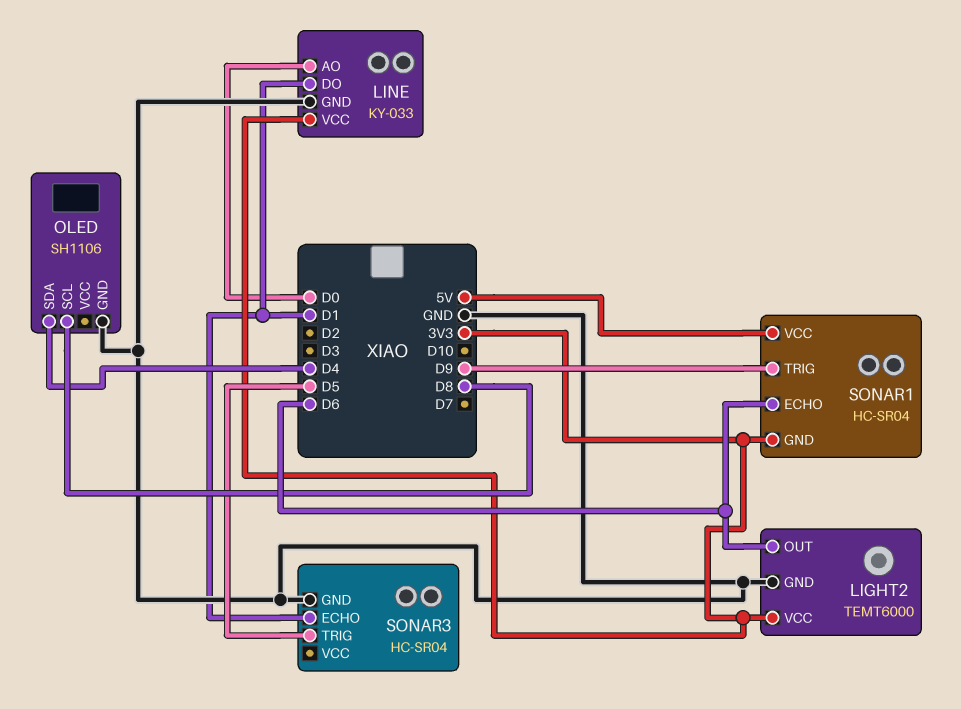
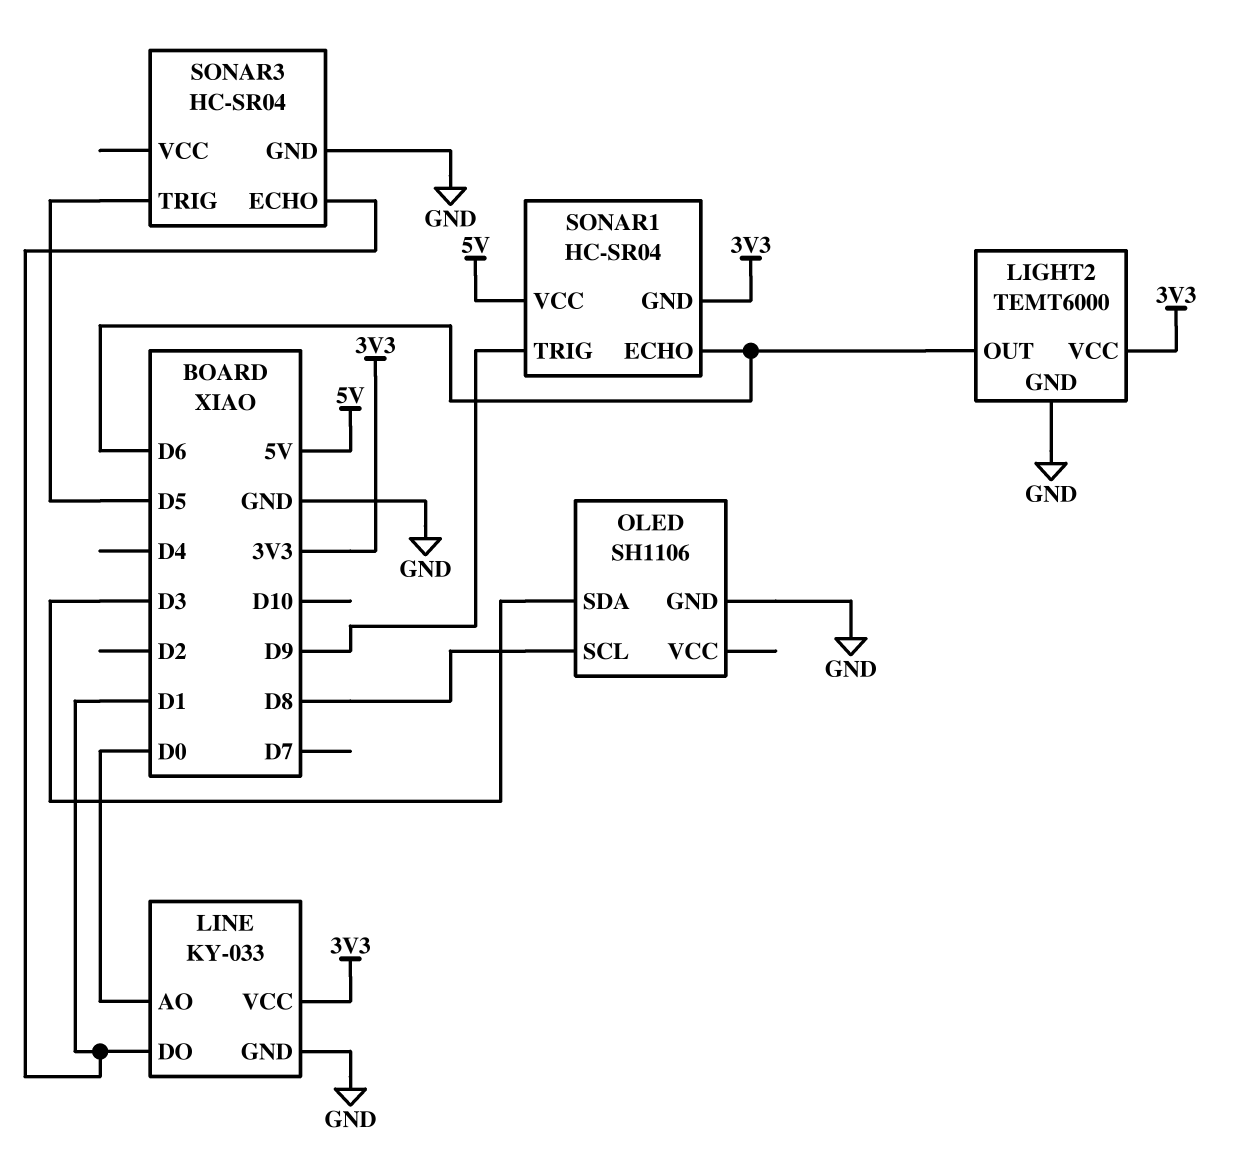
OLED pin SDA: D4 -> D3

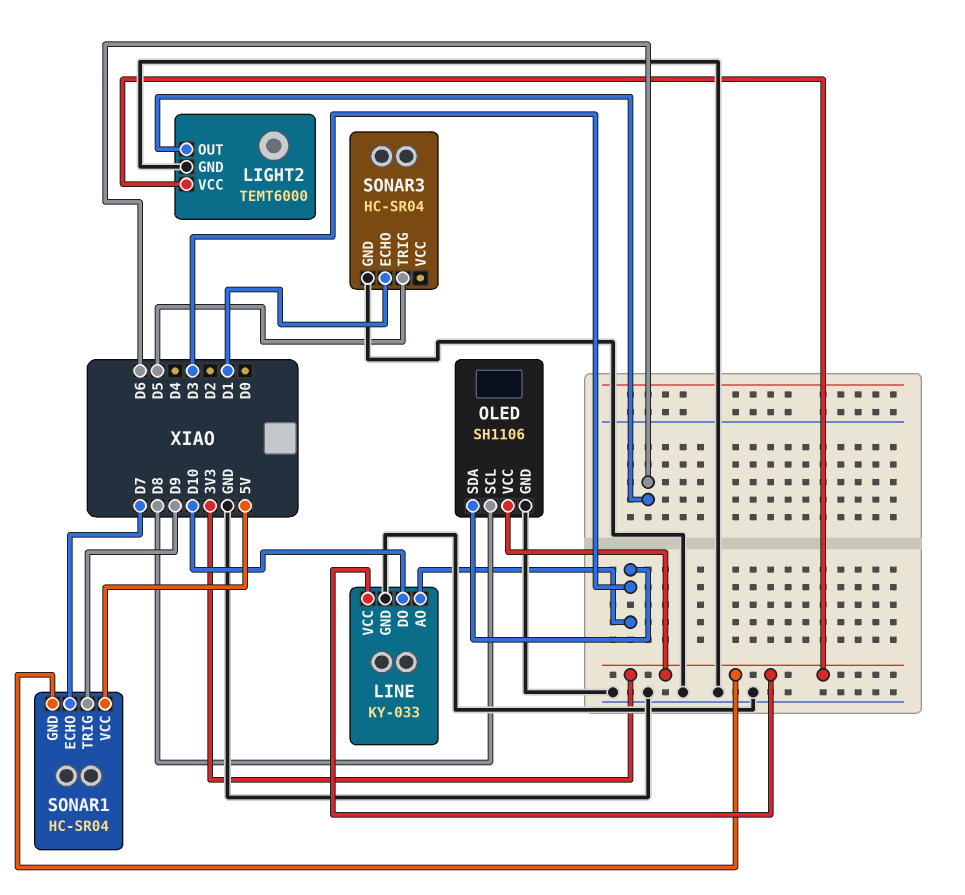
LINE pin AO: D0 -> D3
LINE pin DO: D1 -> D10
OLED pin VCC: none -> 3V3
SONAR1 pin ECHO: D6 -> D7

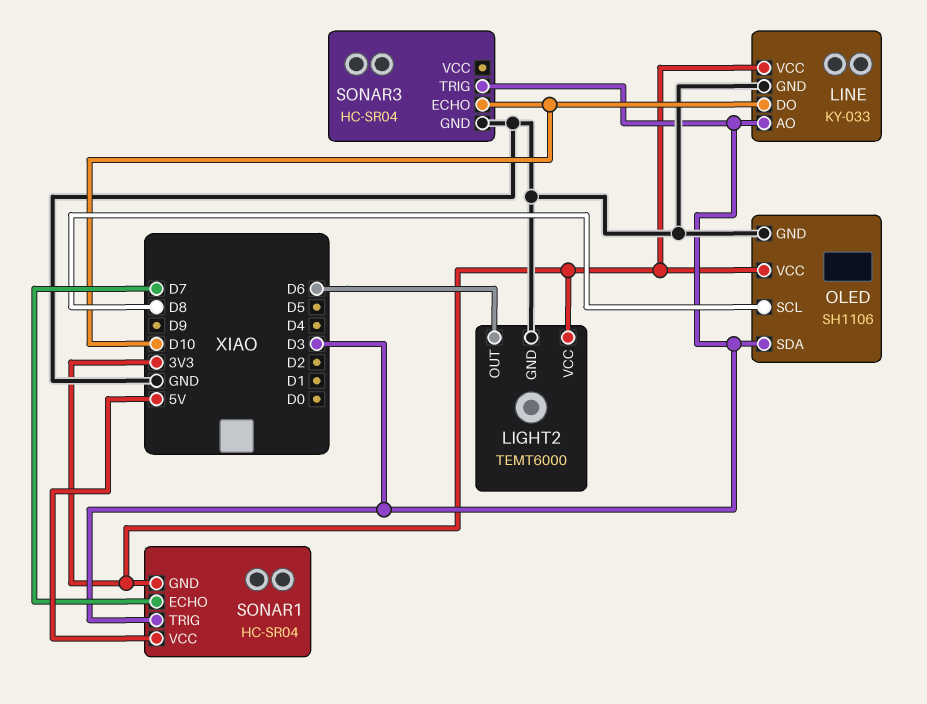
SONAR1 pin TRIG: D9 -> D3
SONAR3 pin ECHO: D1 -> D10
SONAR3 pin TRIG: D5 -> D3

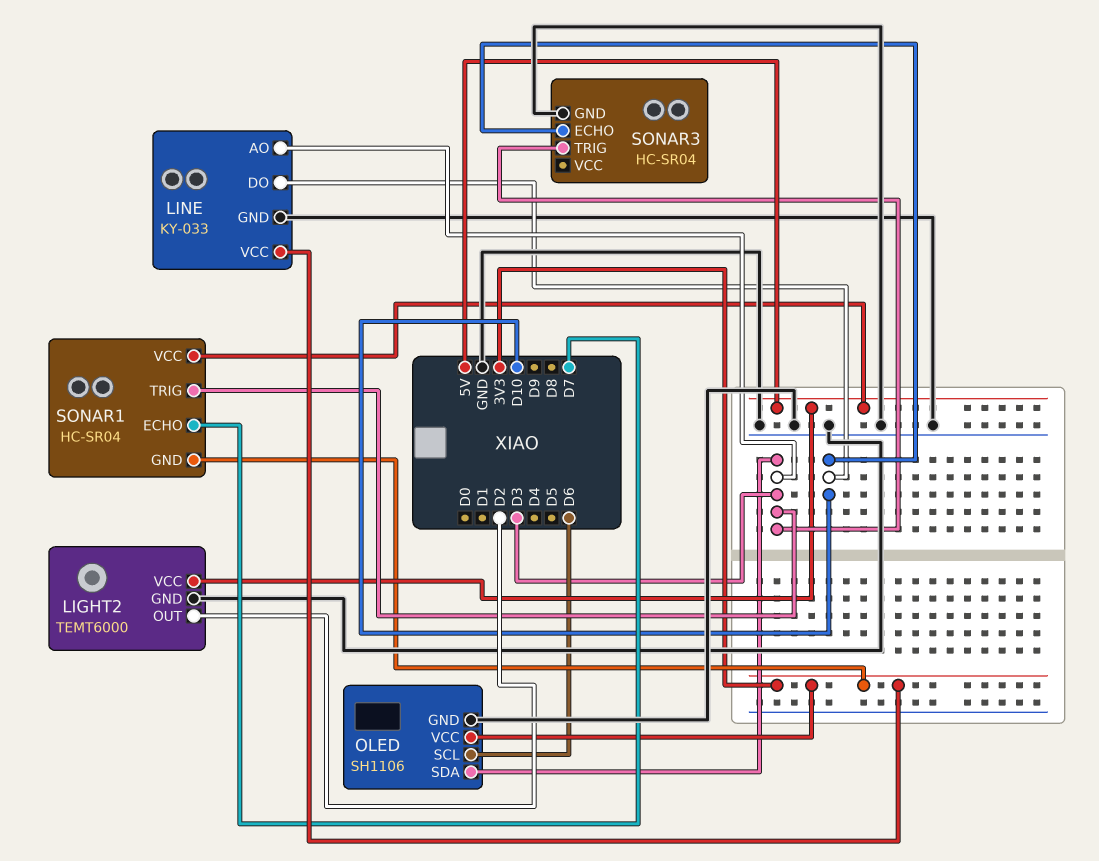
LIGHT2 pin OUT: D6 -> D2
LIGHT2 pin VCC: 3V3 -> 5V
OLED pin SCL: D8 -> D6

